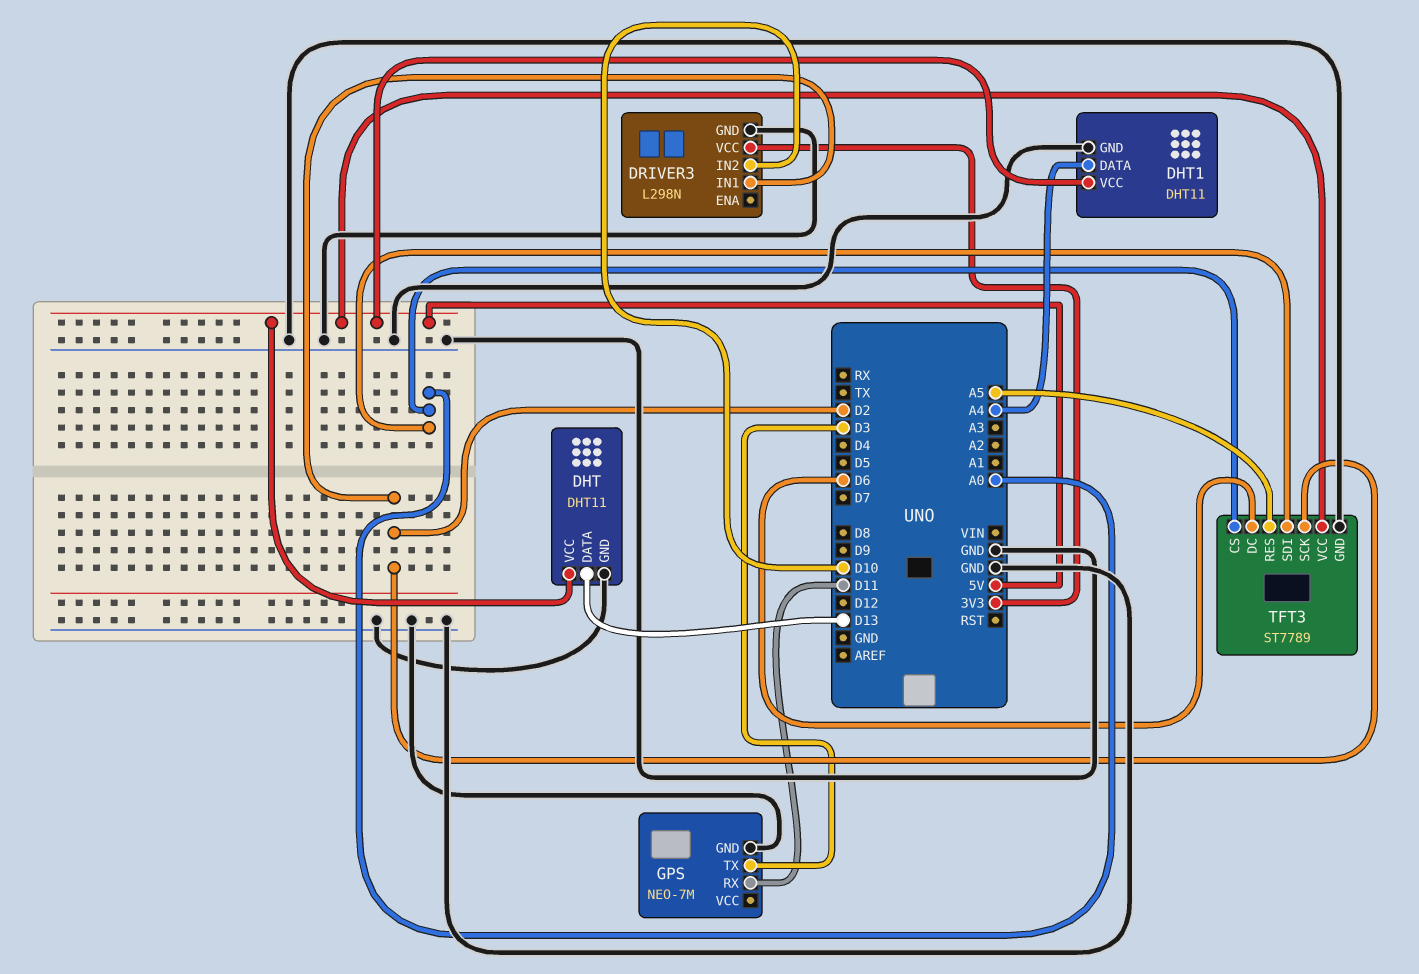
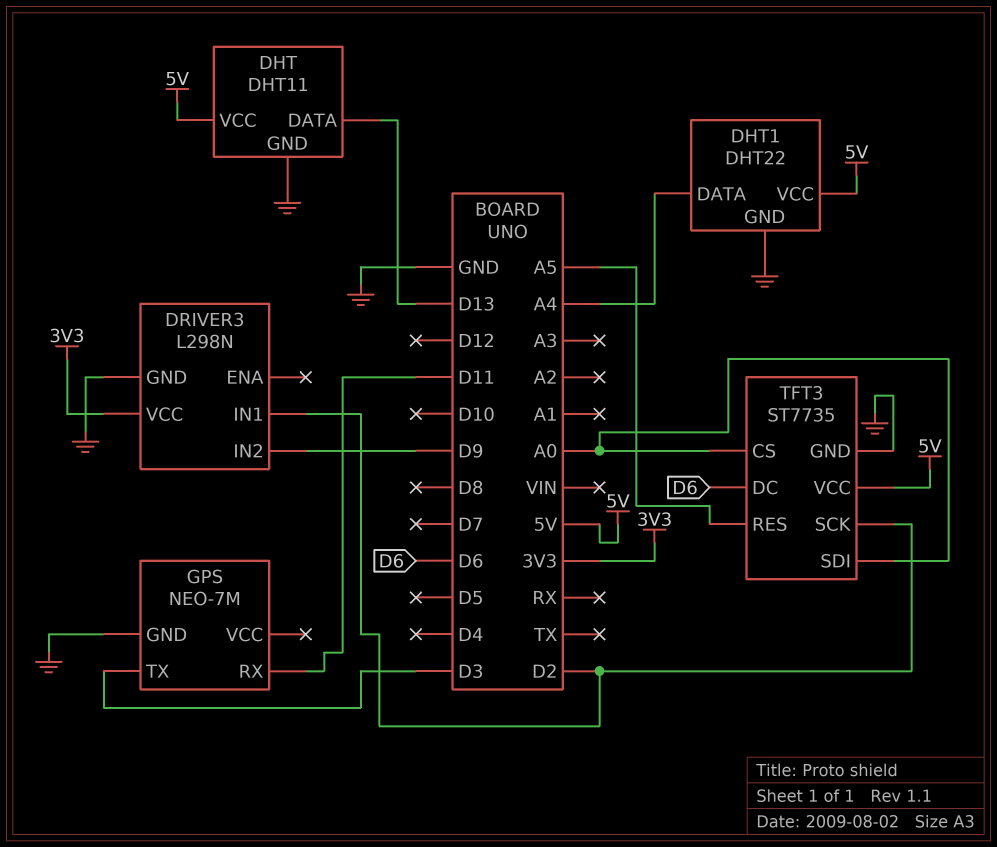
DHT1: DHT11 -> DHT22
DRIVER3 pin IN2: D10 -> D9
TFT3: ST7789 -> ST7735

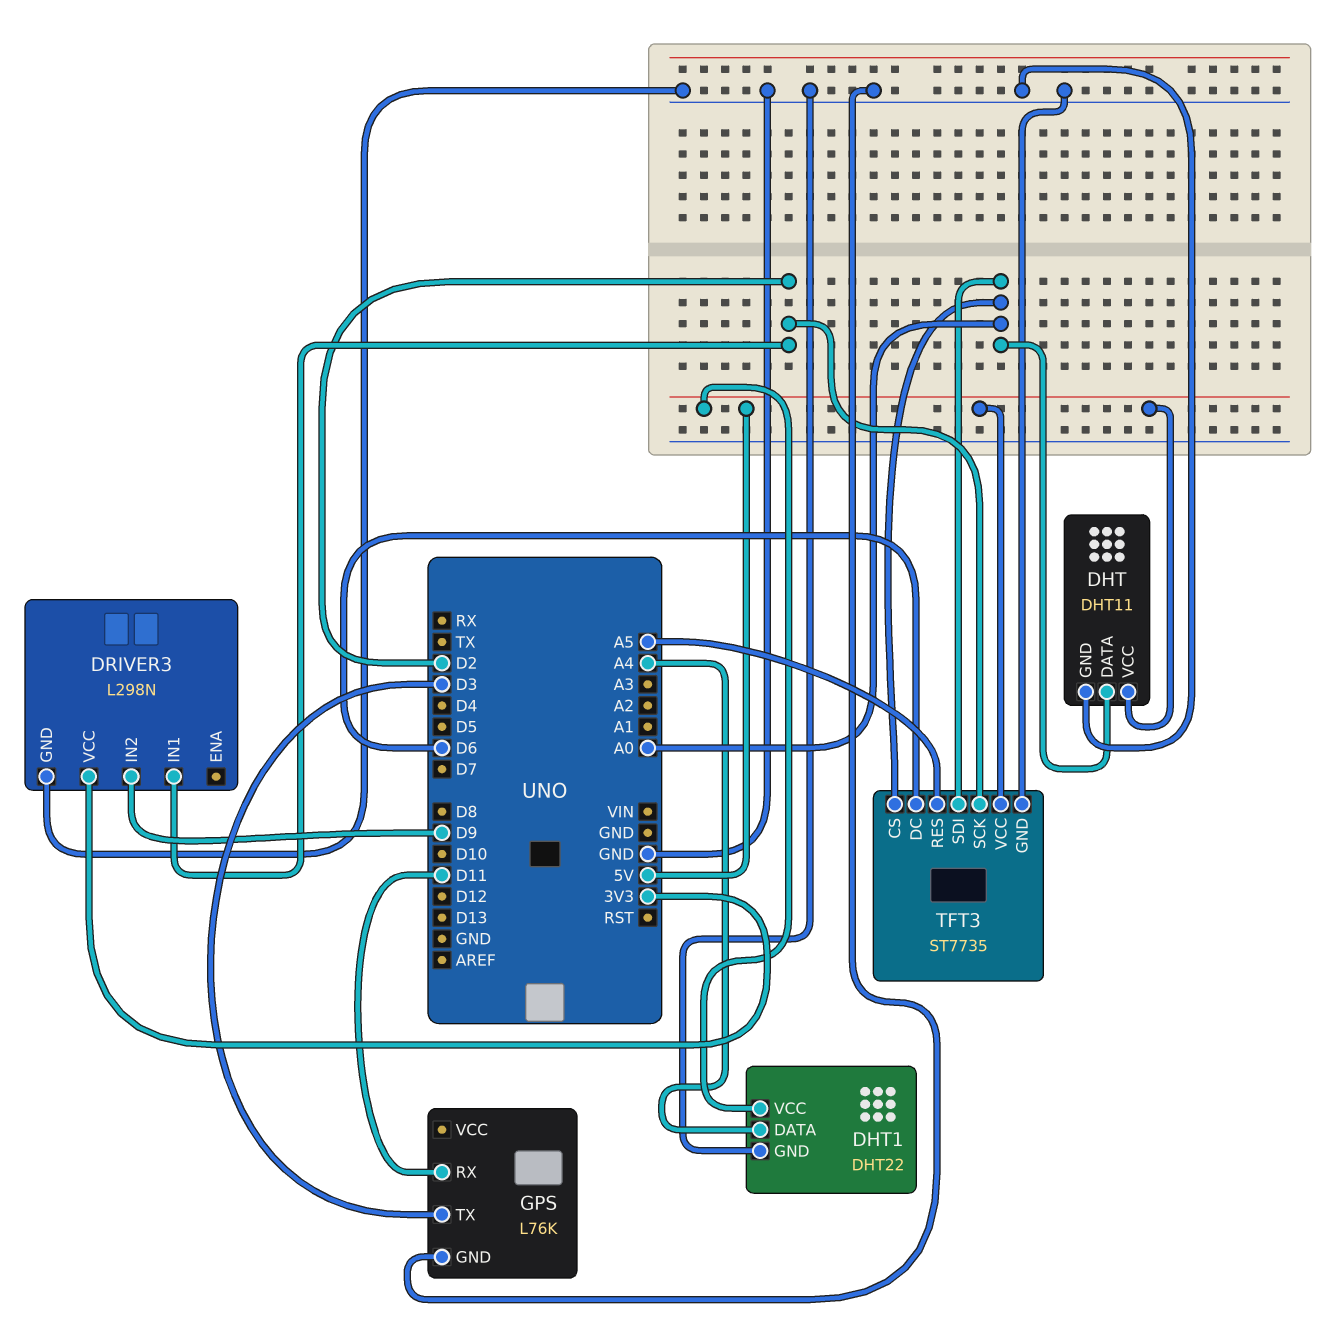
DHT pin DATA: D13 -> A0
GPS: NEO-7M -> L76K

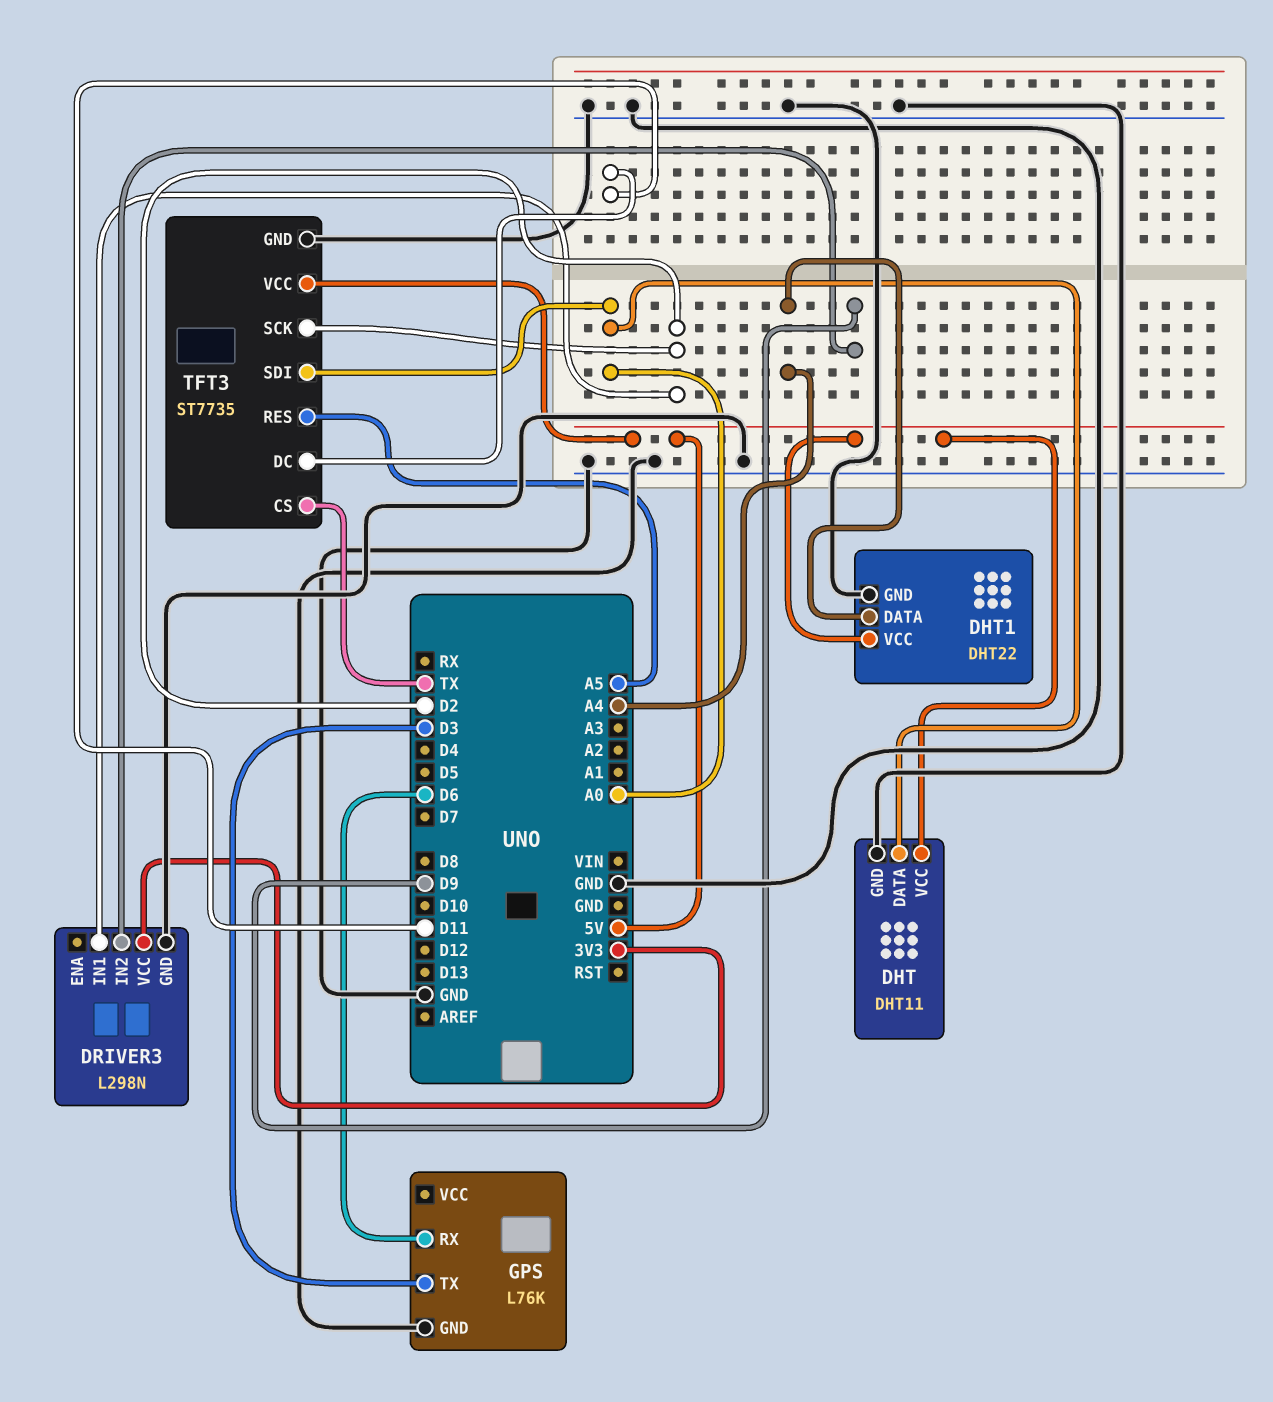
GPS pin RX: D11 -> D6
TFT3 pin CS: A0 -> TX
TFT3 pin DC: D6 -> D11

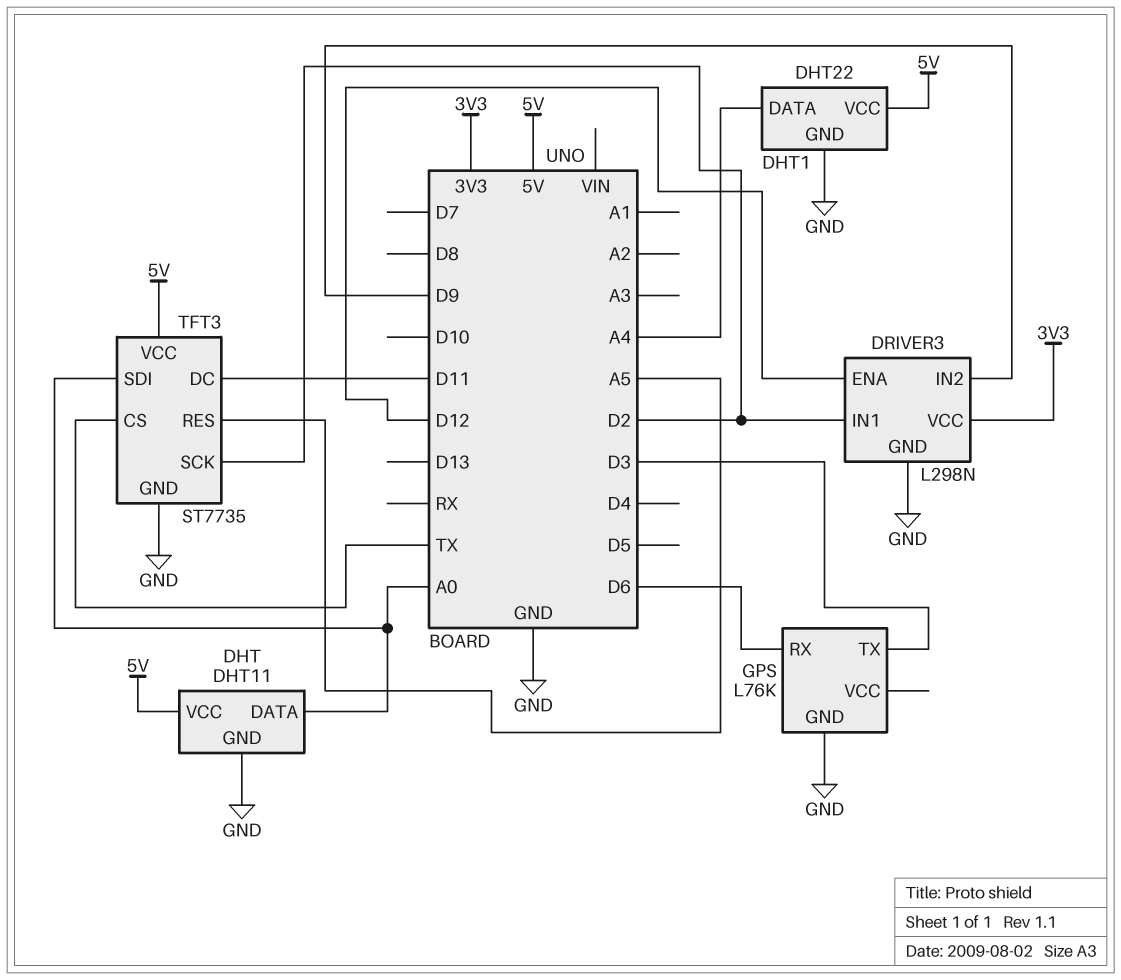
DRIVER3 pin ENA: none -> D12

